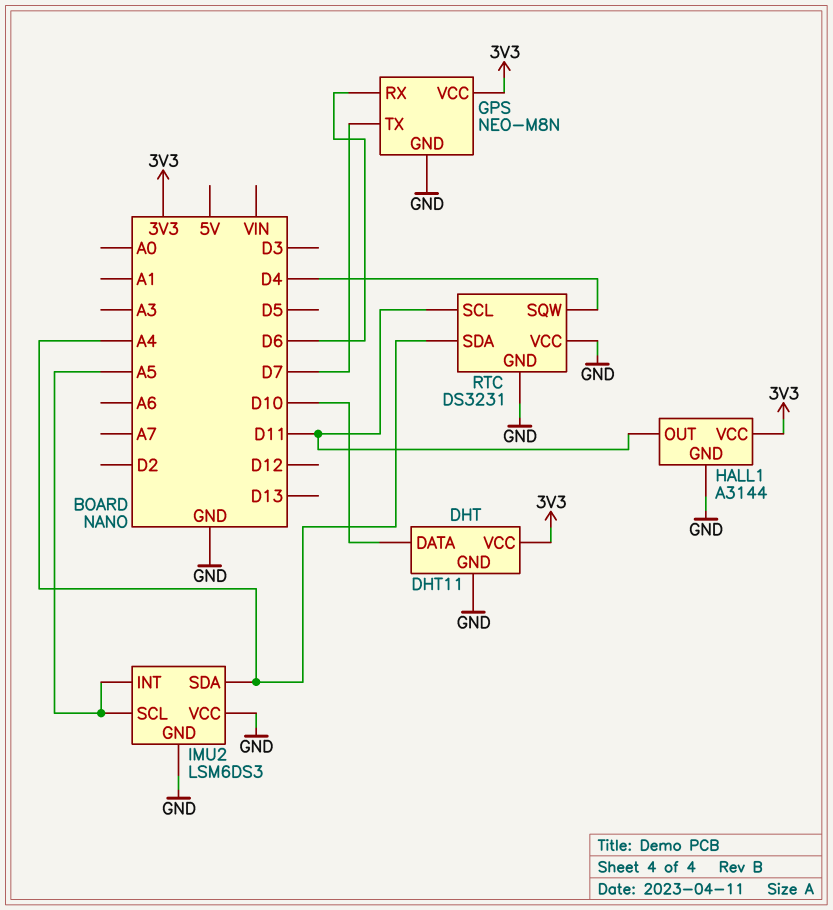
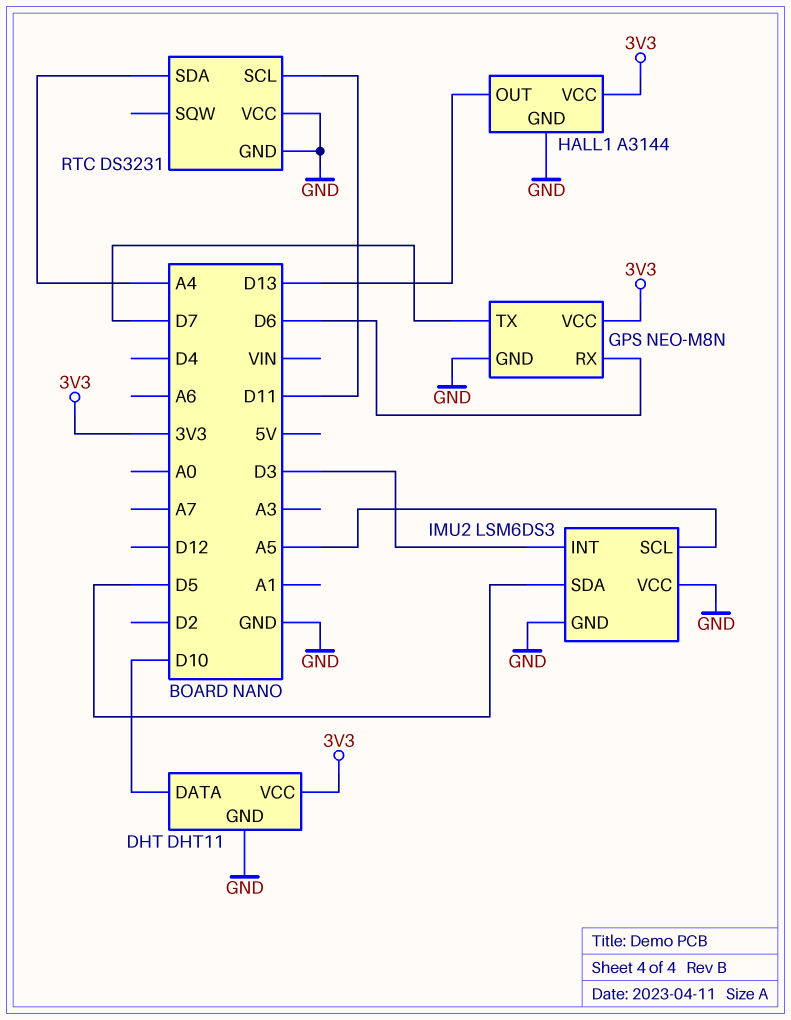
HALL1 pin OUT: D11 -> D13
IMU2 pin INT: A5 -> D3
IMU2 pin SDA: A4 -> D5
RTC pin SQW: D4 -> none

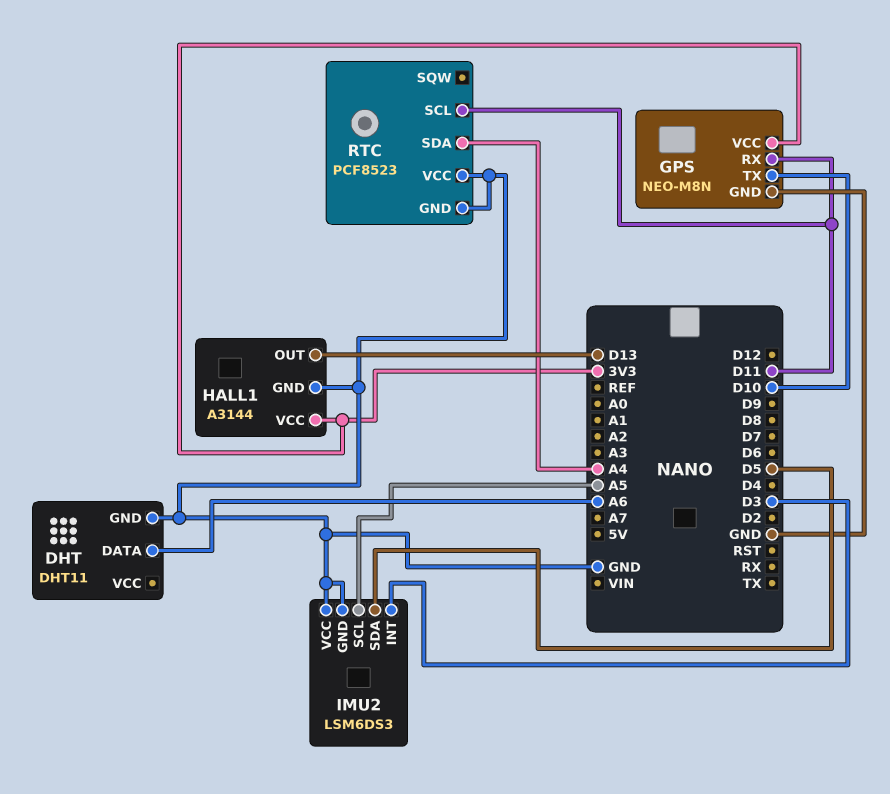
DHT pin DATA: D10 -> A6
DHT pin VCC: 3V3 -> none
GPS pin RX: D6 -> D11
GPS pin TX: D7 -> D10
RTC: DS3231 -> PCF8523

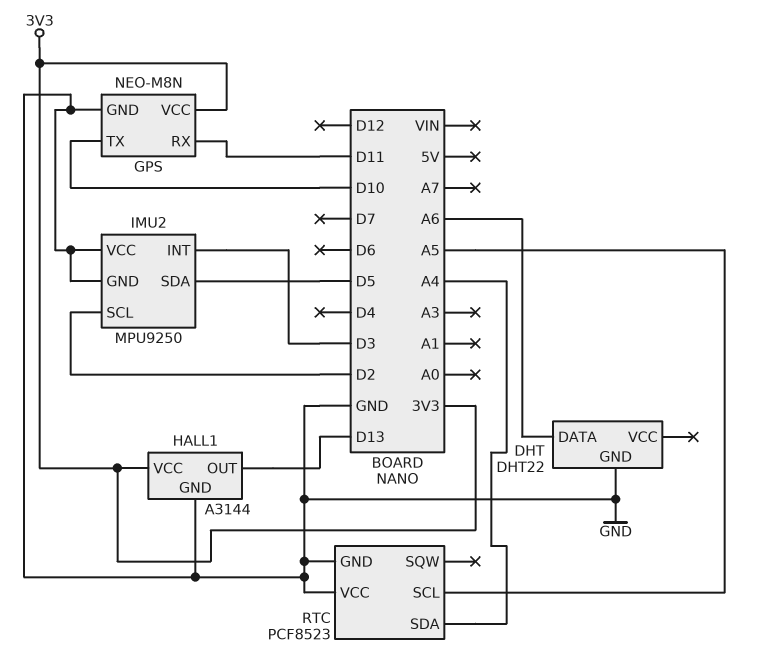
DHT: DHT11 -> DHT22
IMU2: LSM6DS3 -> MPU9250
IMU2 pin SCL: A5 -> D2
RTC pin SCL: D11 -> A5

